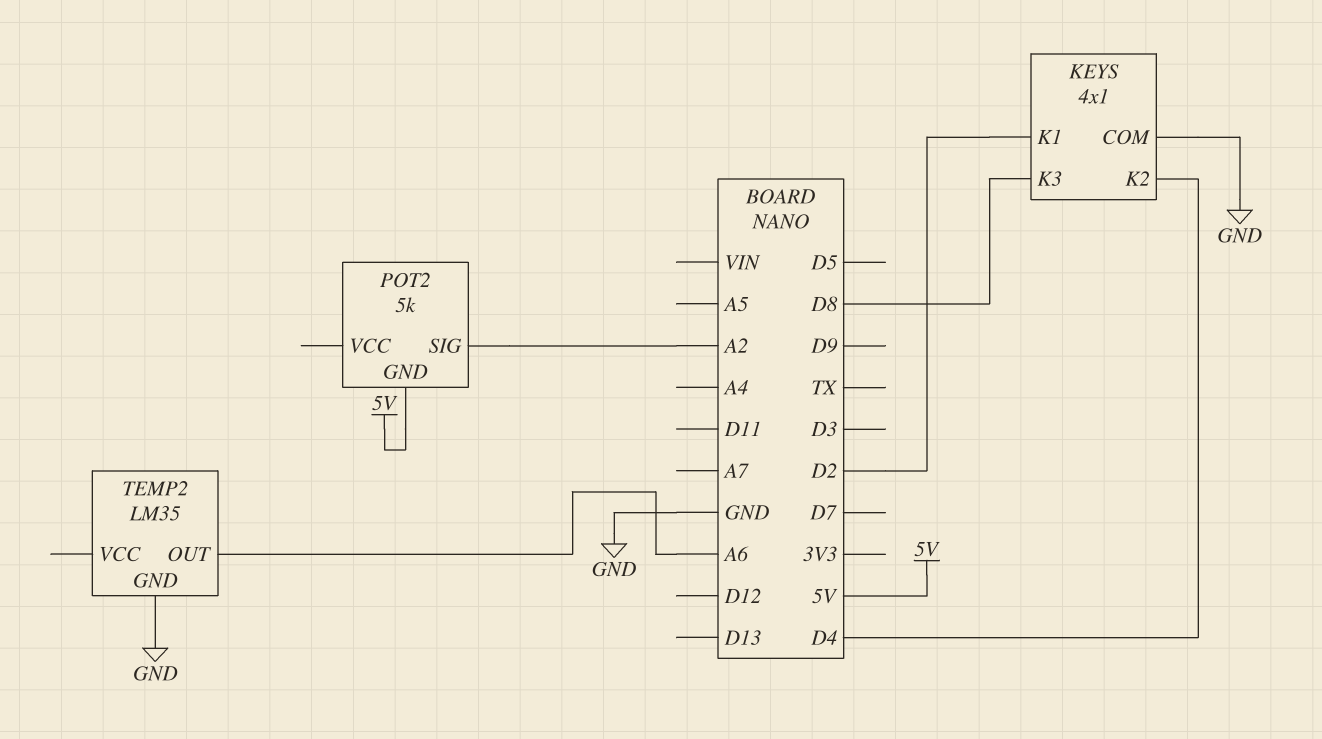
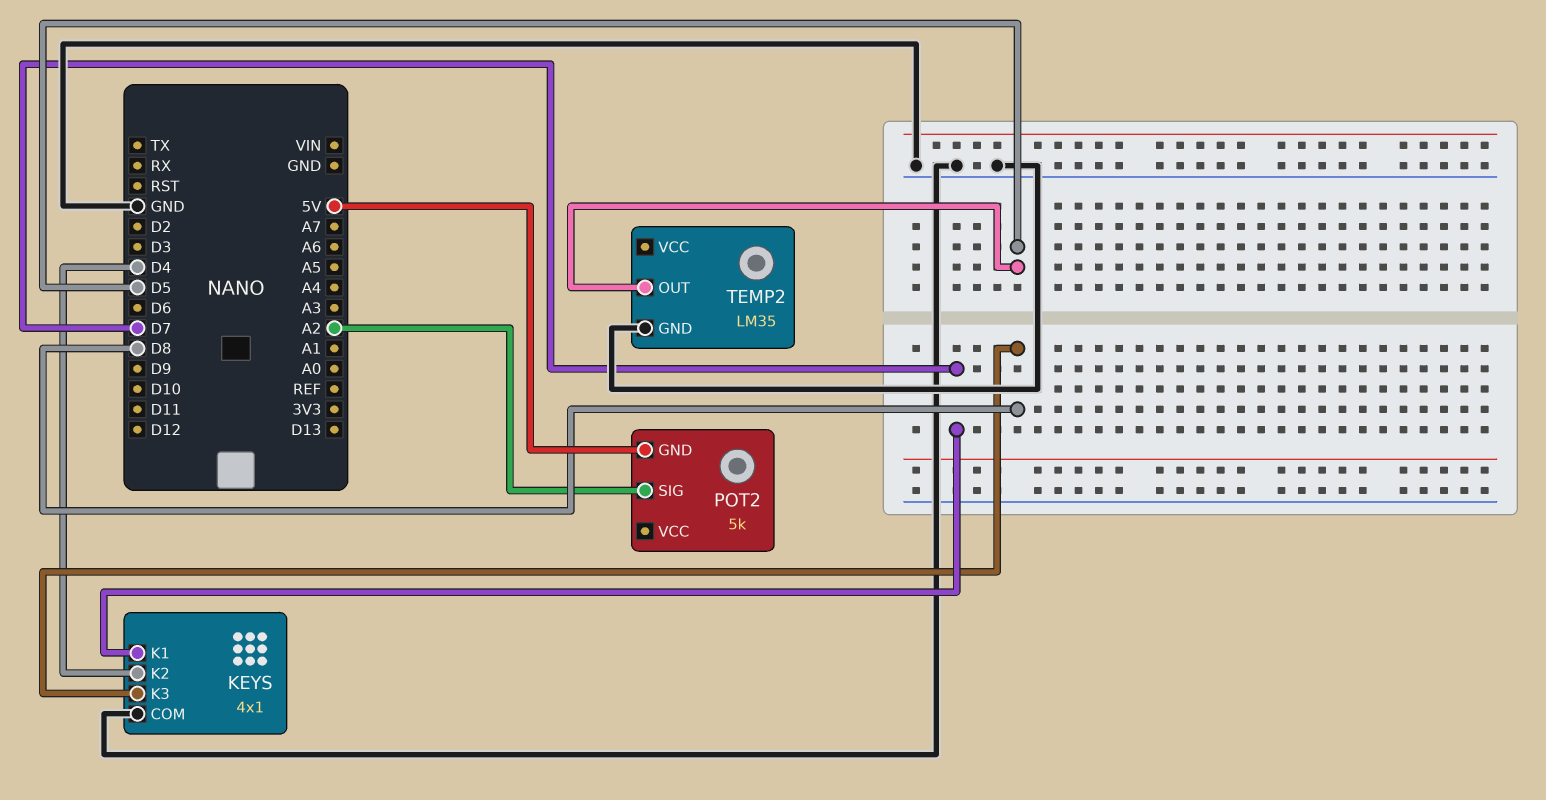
KEYS pin K1: D2 -> D7
TEMP2 pin OUT: A6 -> D5

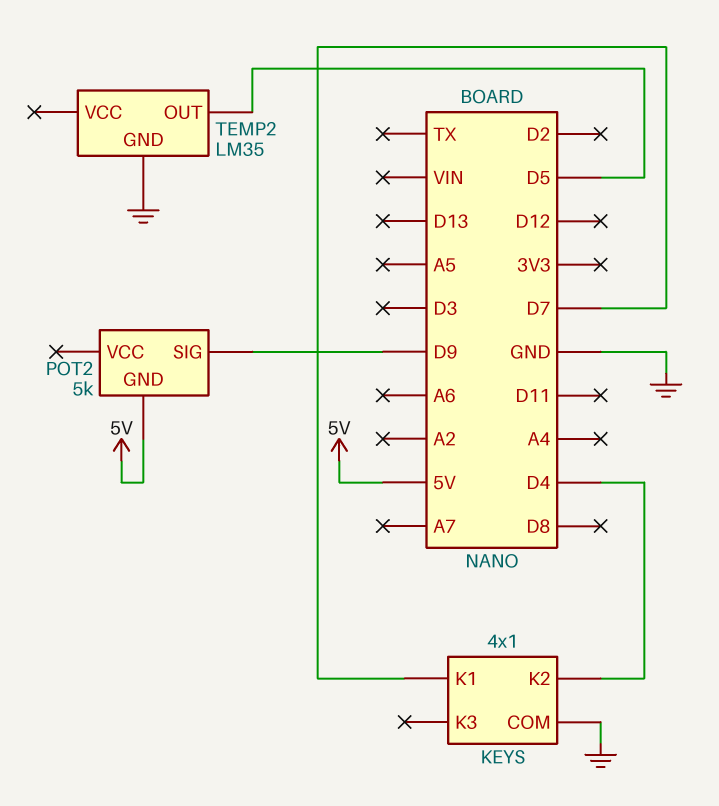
KEYS pin K3: D8 -> none
POT2 pin SIG: A2 -> D9

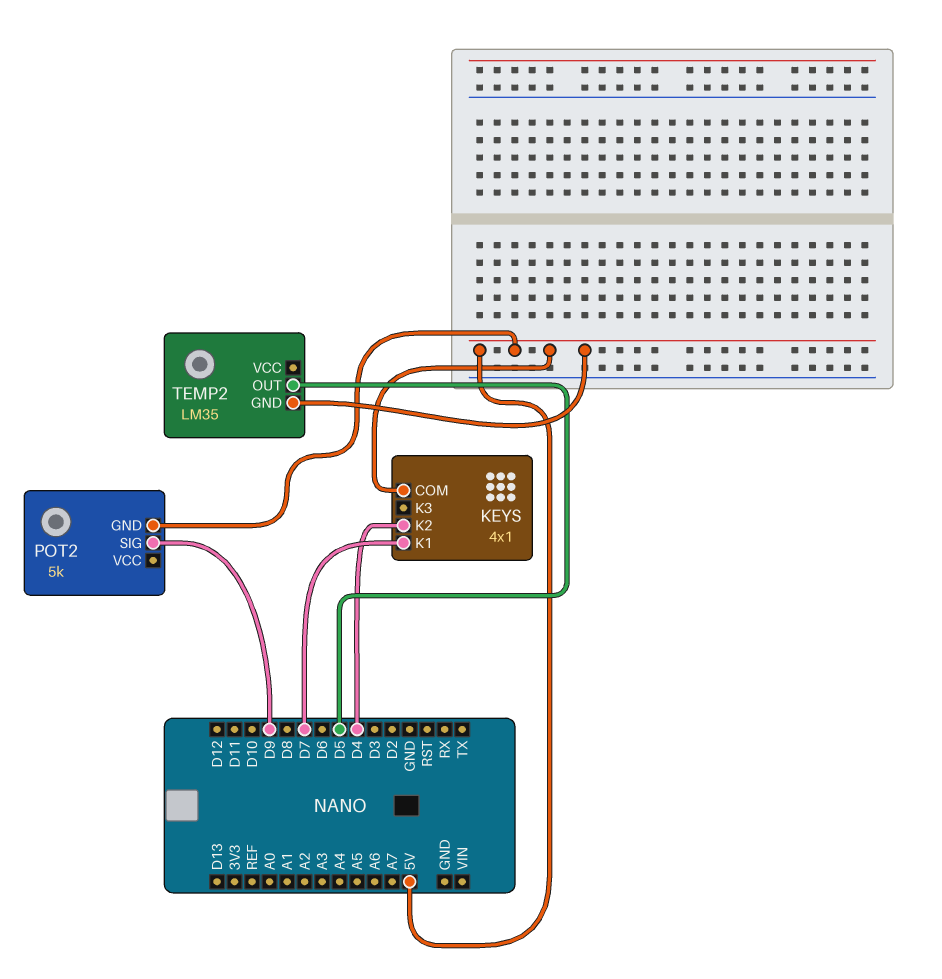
KEYS pin COM: GND -> 5V
TEMP2 pin GND: GND -> 5V

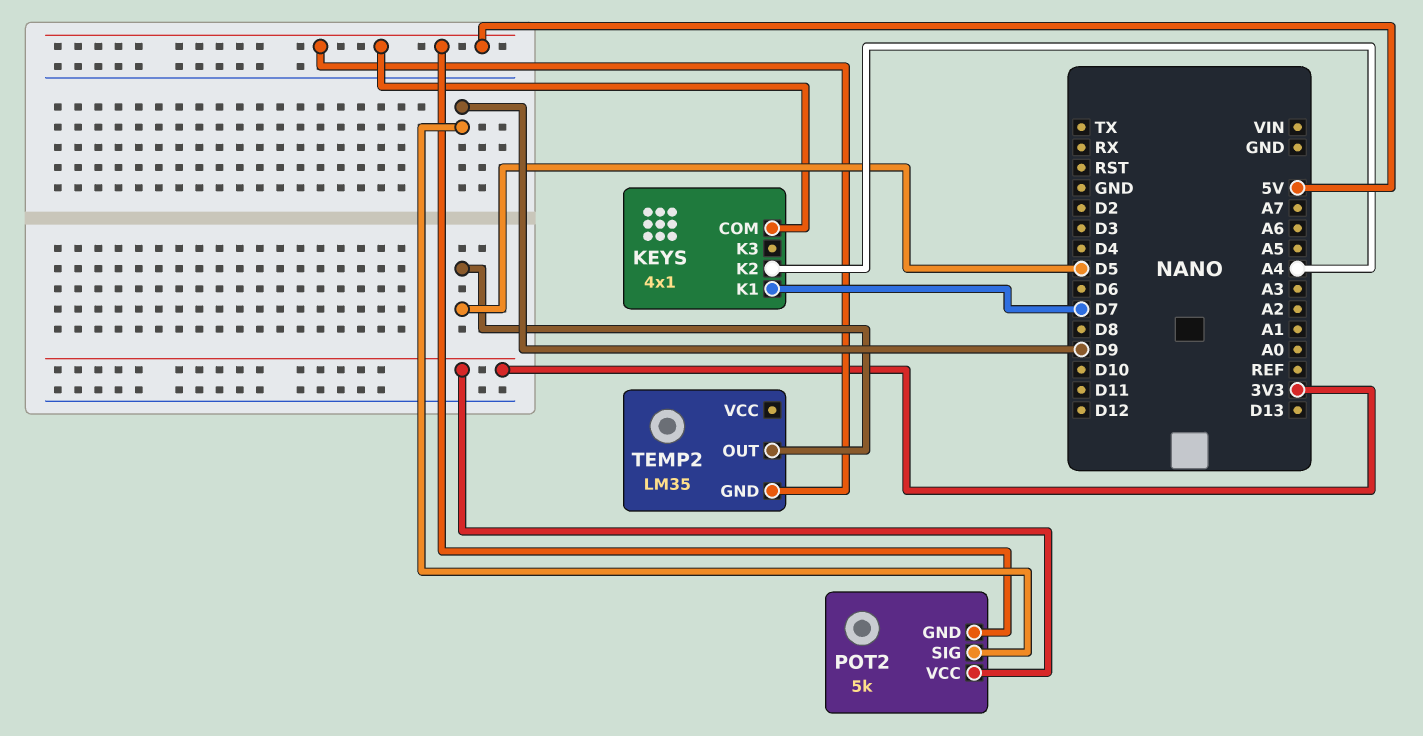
KEYS pin K2: D4 -> A4
POT2 pin VCC: none -> 3V3

